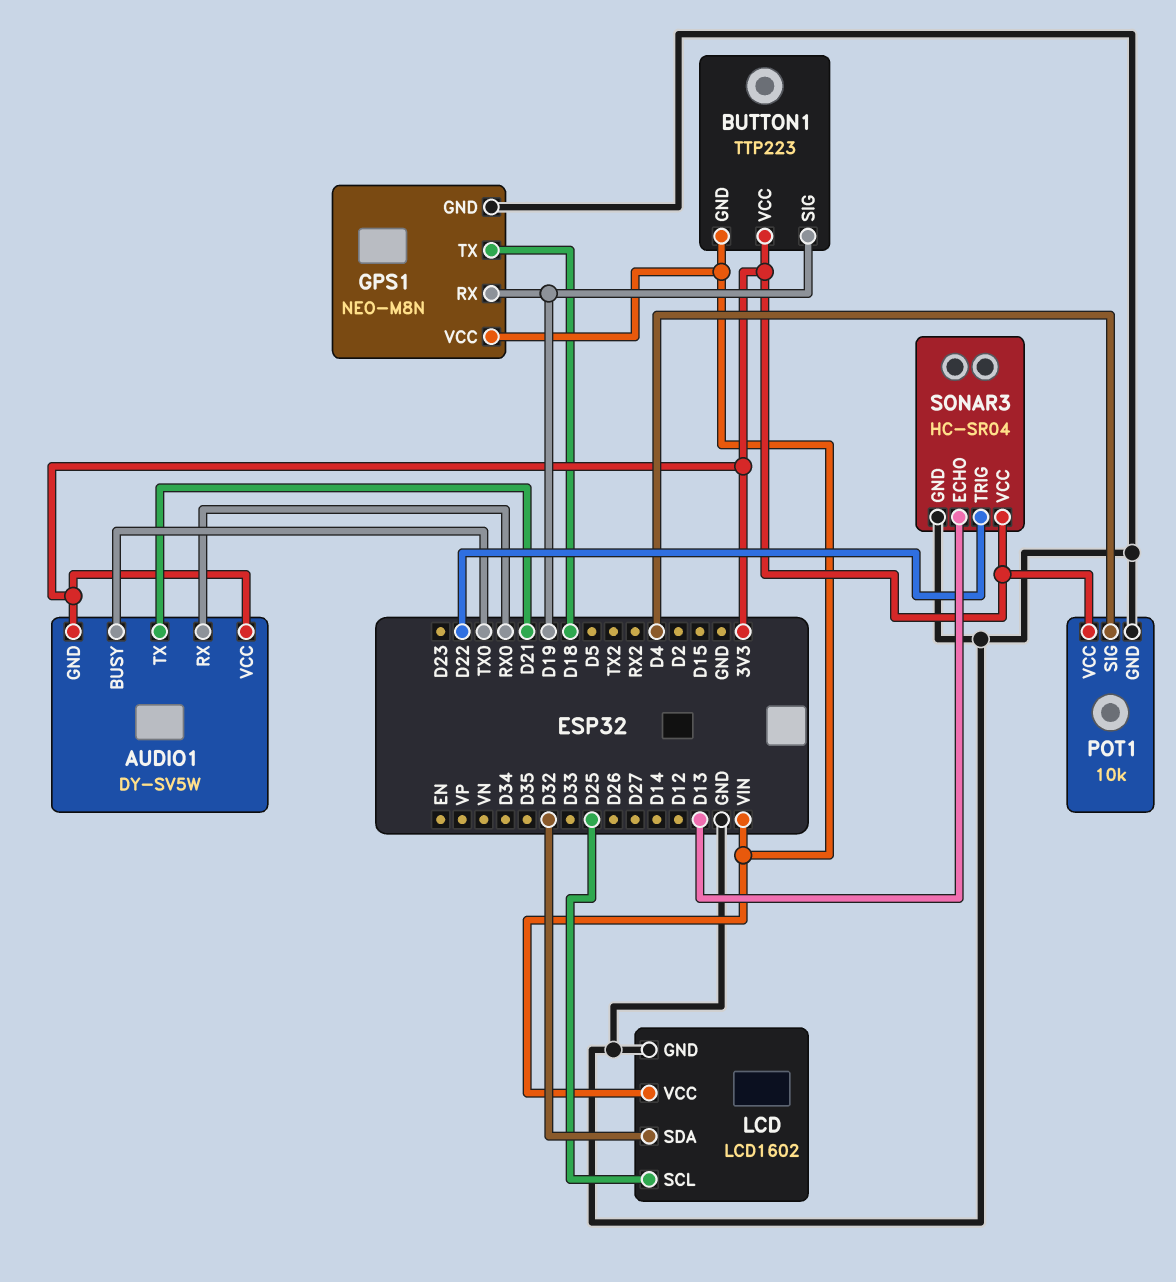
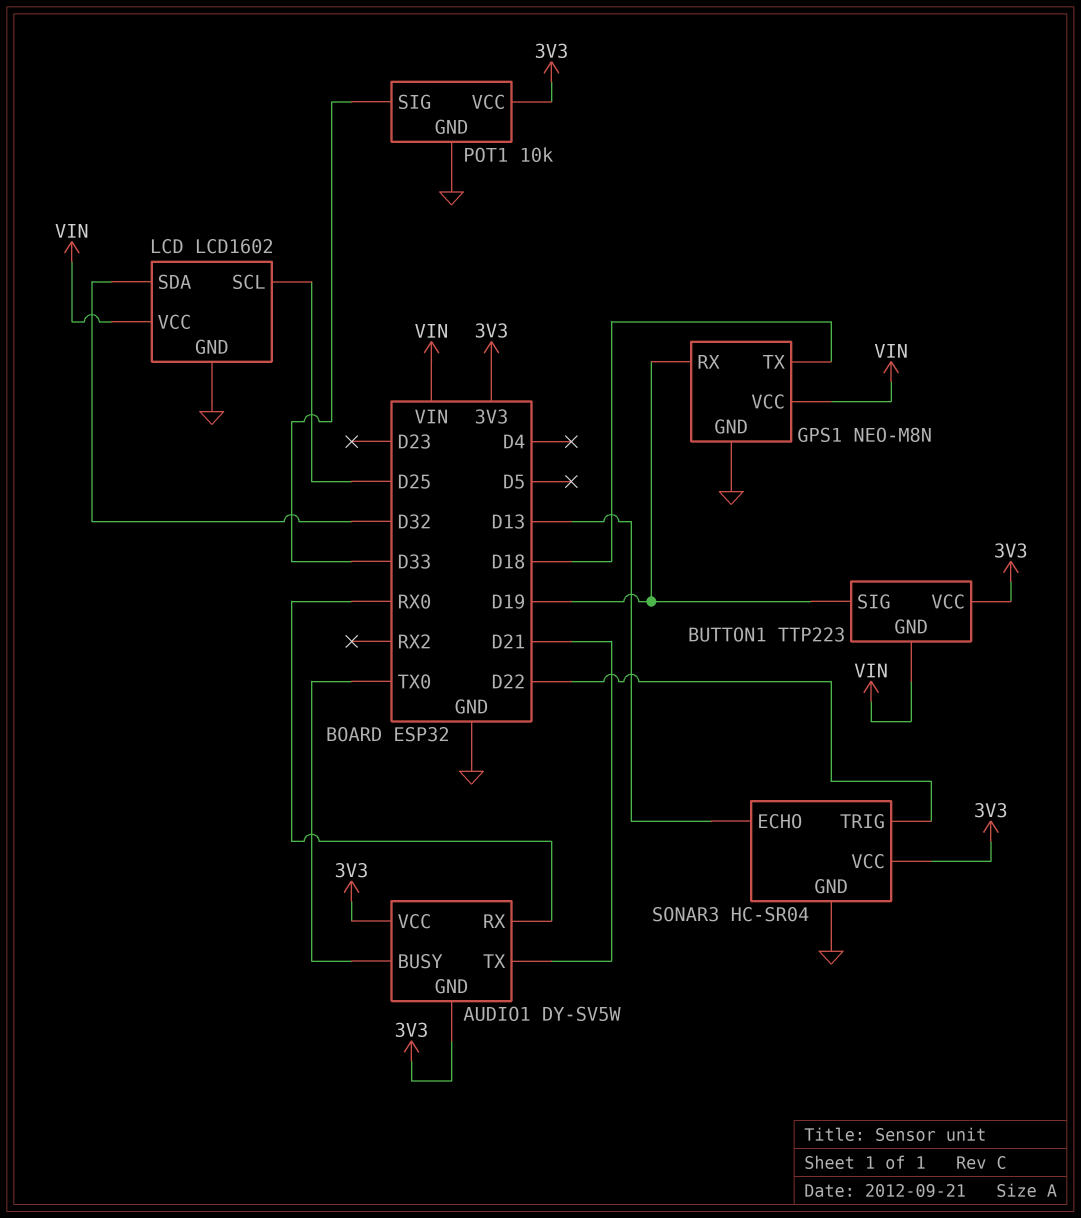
POT1 pin SIG: D4 -> D33

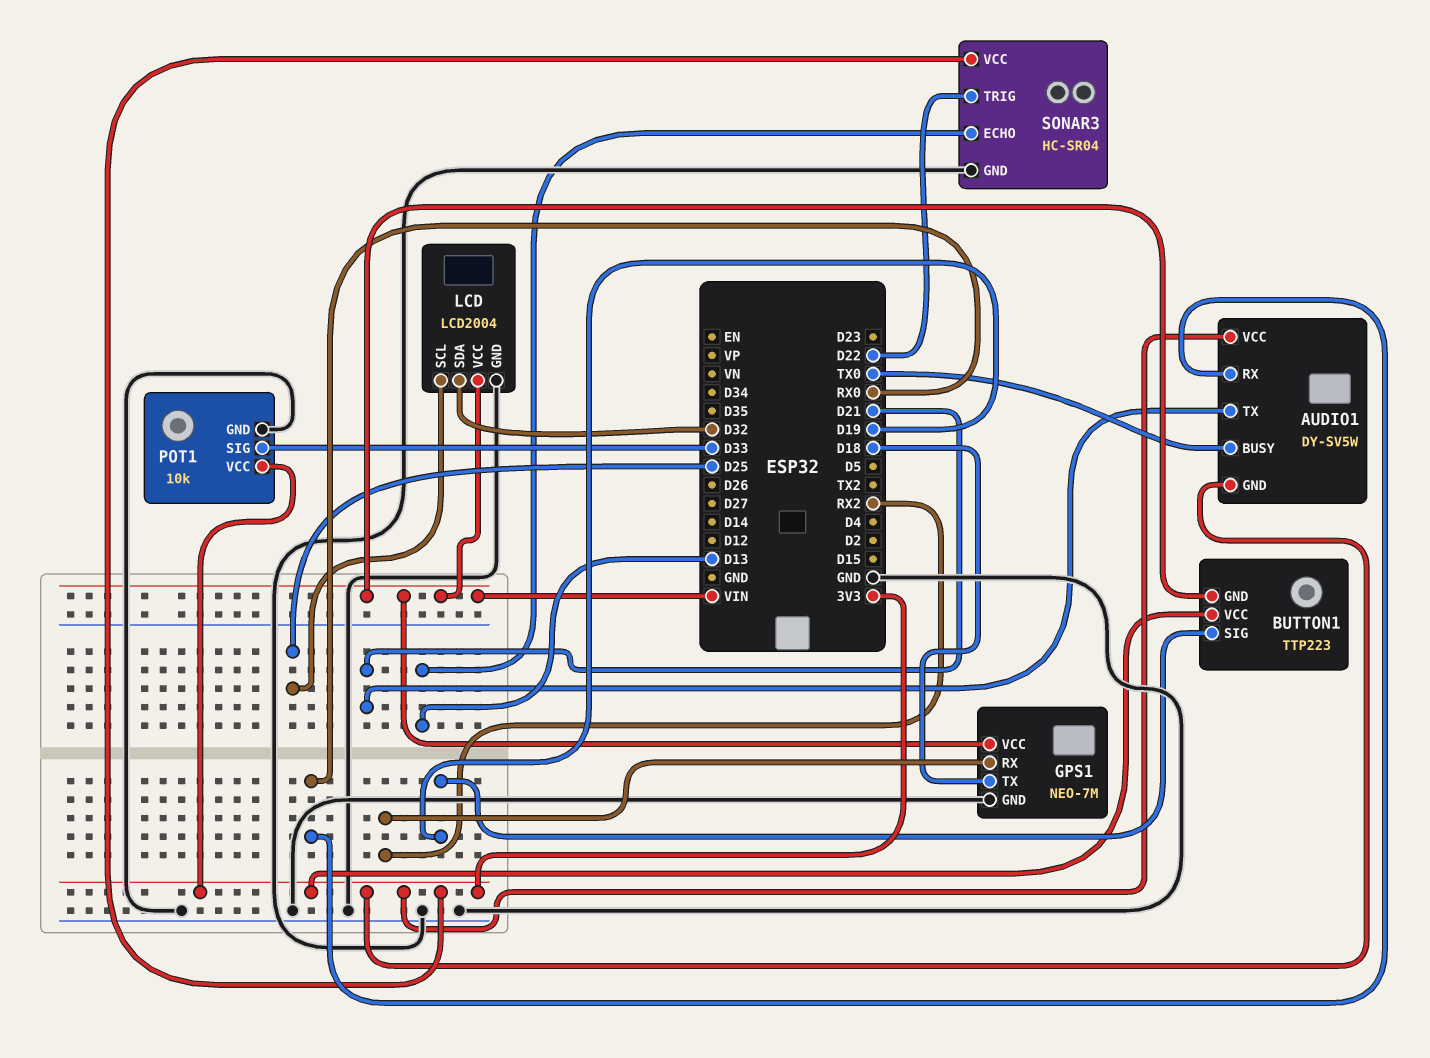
GPS1: NEO-M8N -> NEO-7M
GPS1 pin RX: D19 -> RX2
LCD: LCD1602 -> LCD2004

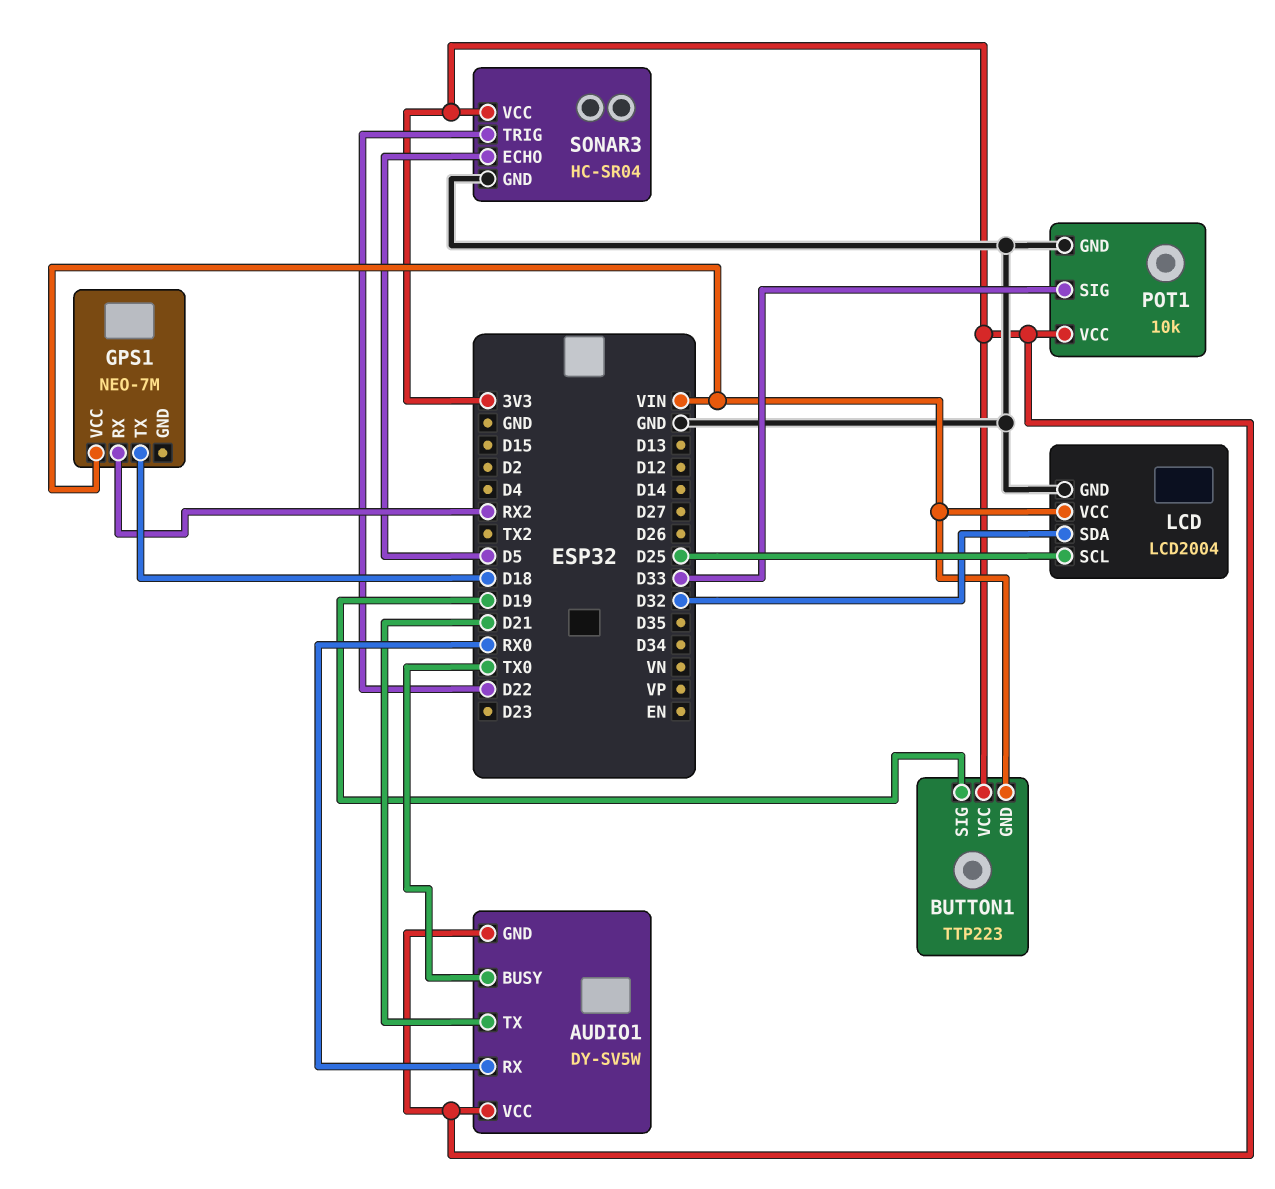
GPS1 pin GND: GND -> none
SONAR3 pin ECHO: D13 -> D5

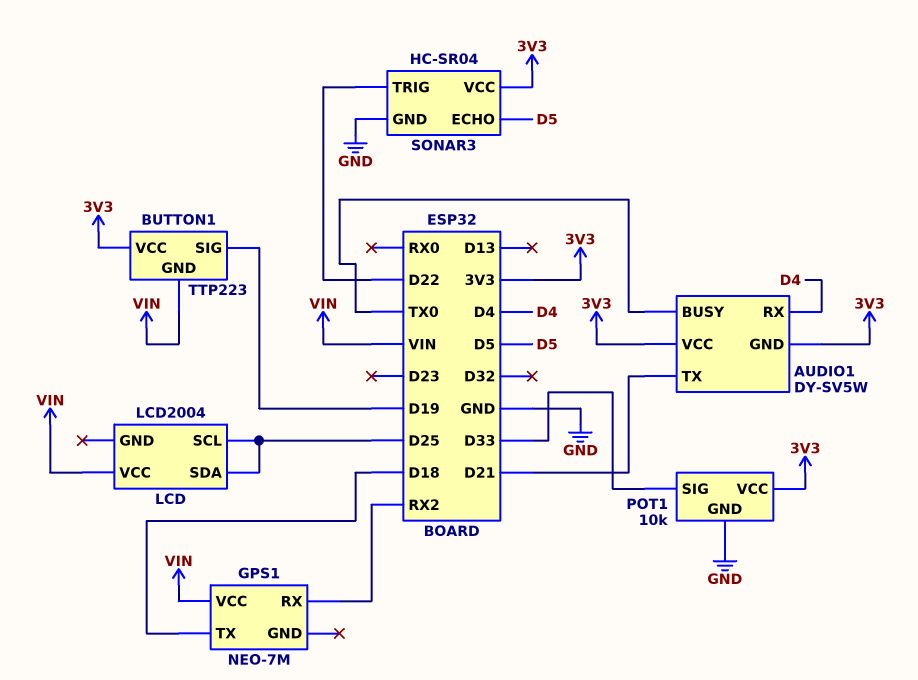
AUDIO1 pin RX: RX0 -> D4
LCD pin GND: GND -> none
LCD pin SDA: D32 -> D25

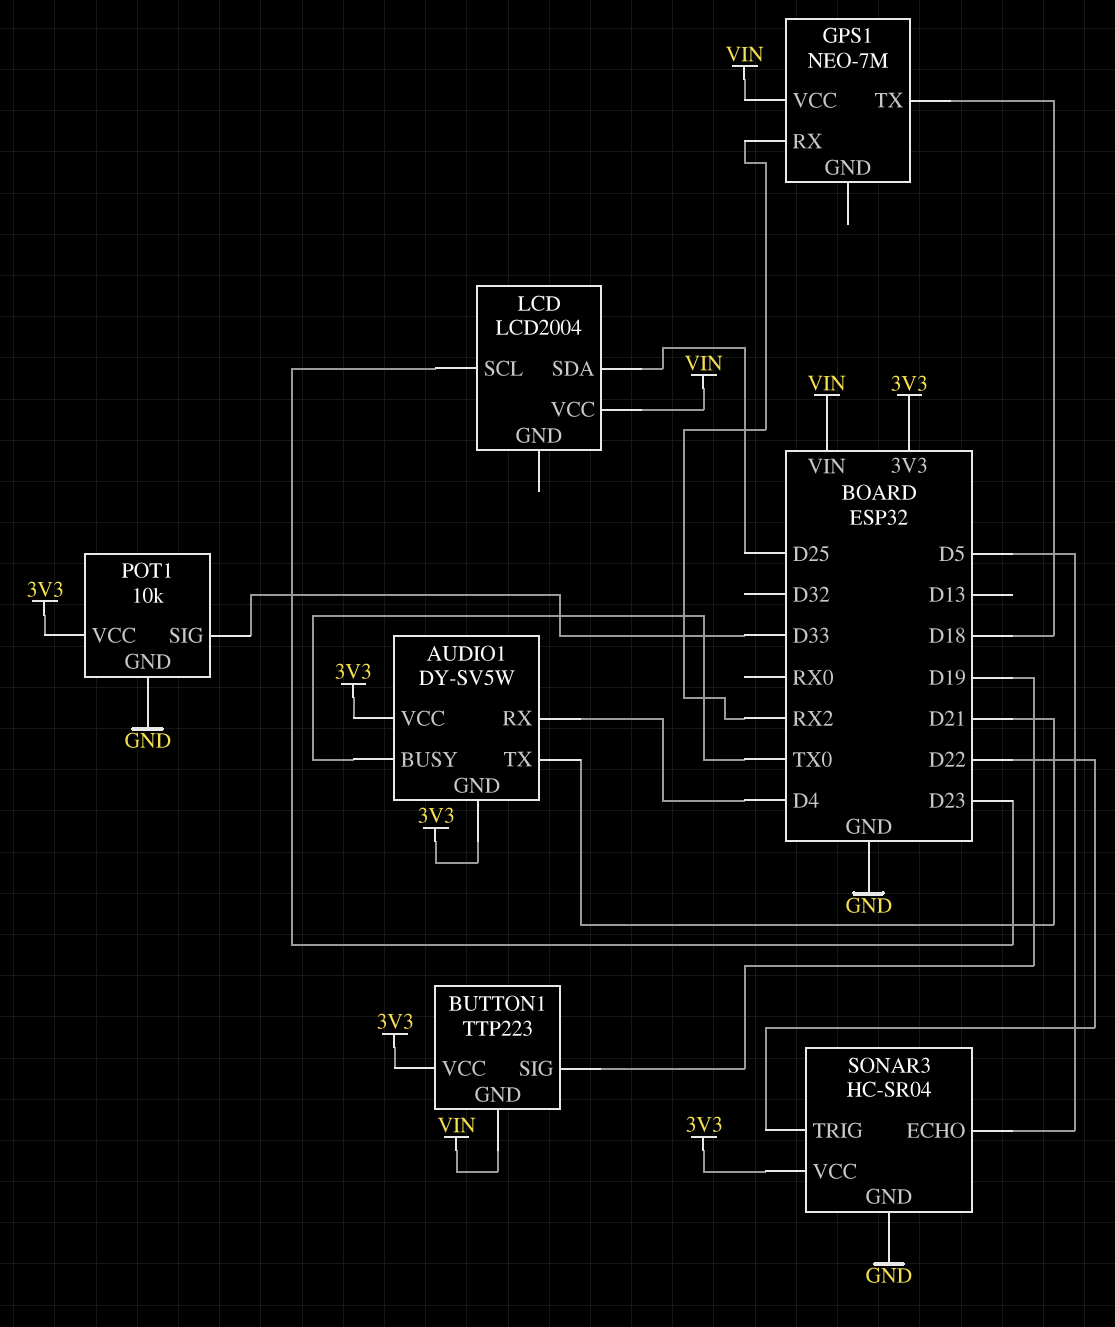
LCD pin SCL: D25 -> D23

